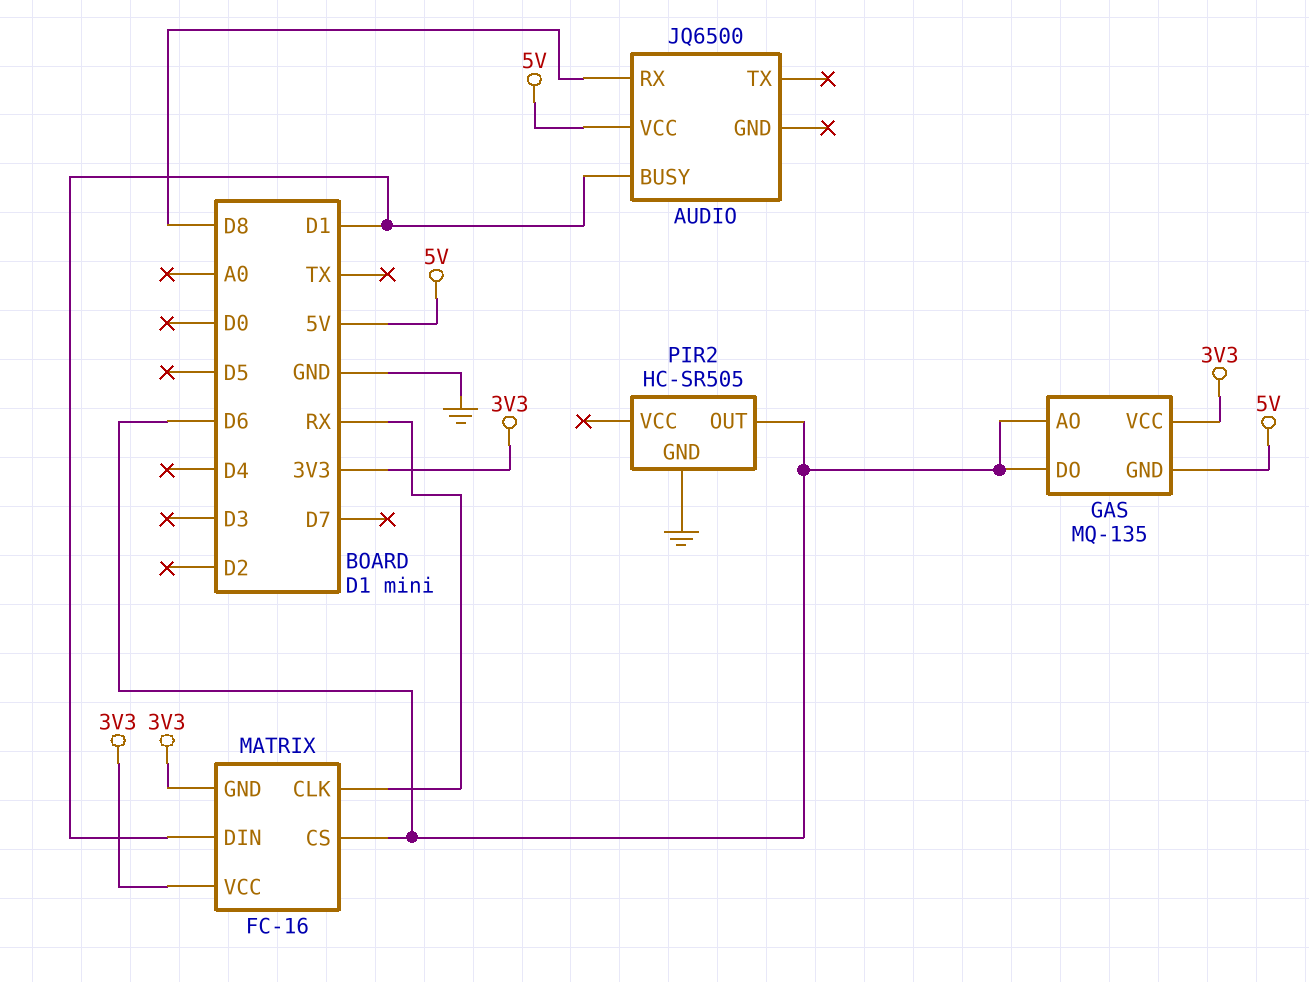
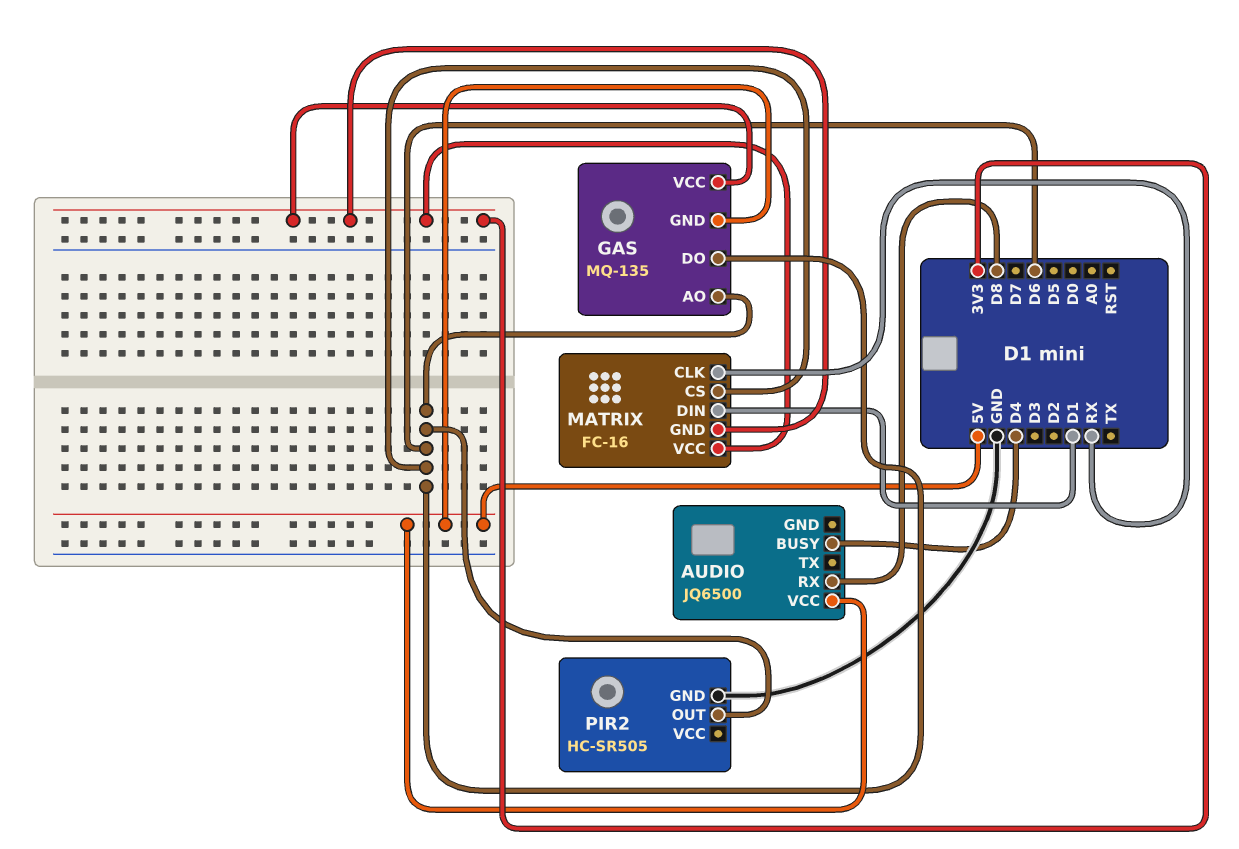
AUDIO pin BUSY: D1 -> D4

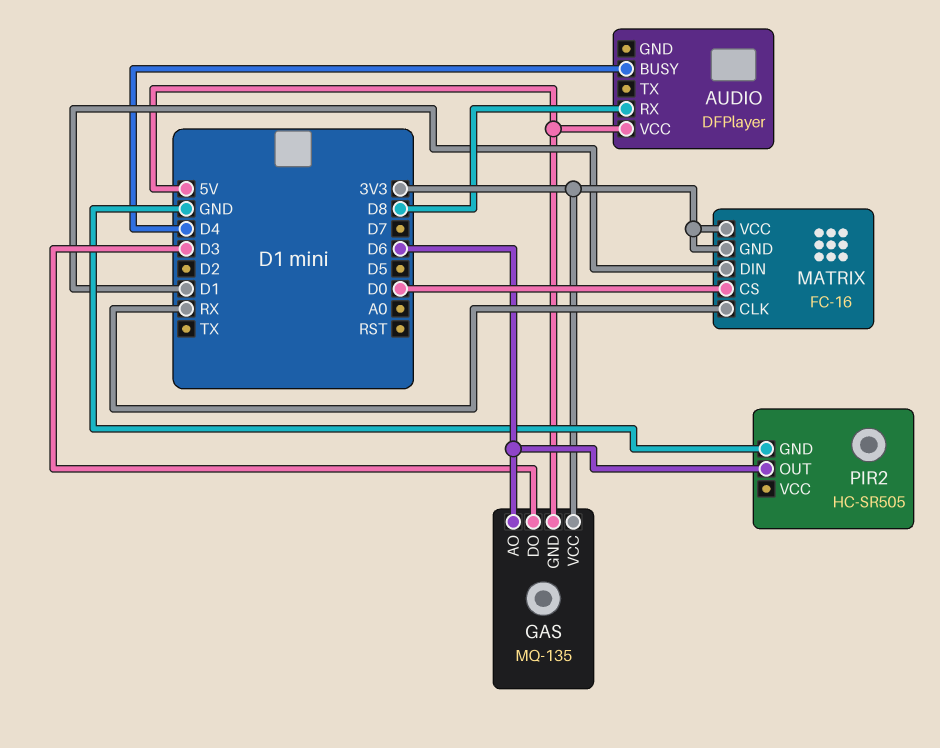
AUDIO: JQ6500 -> DFPlayer
GAS pin DO: D6 -> D3
MATRIX pin CS: D6 -> D0

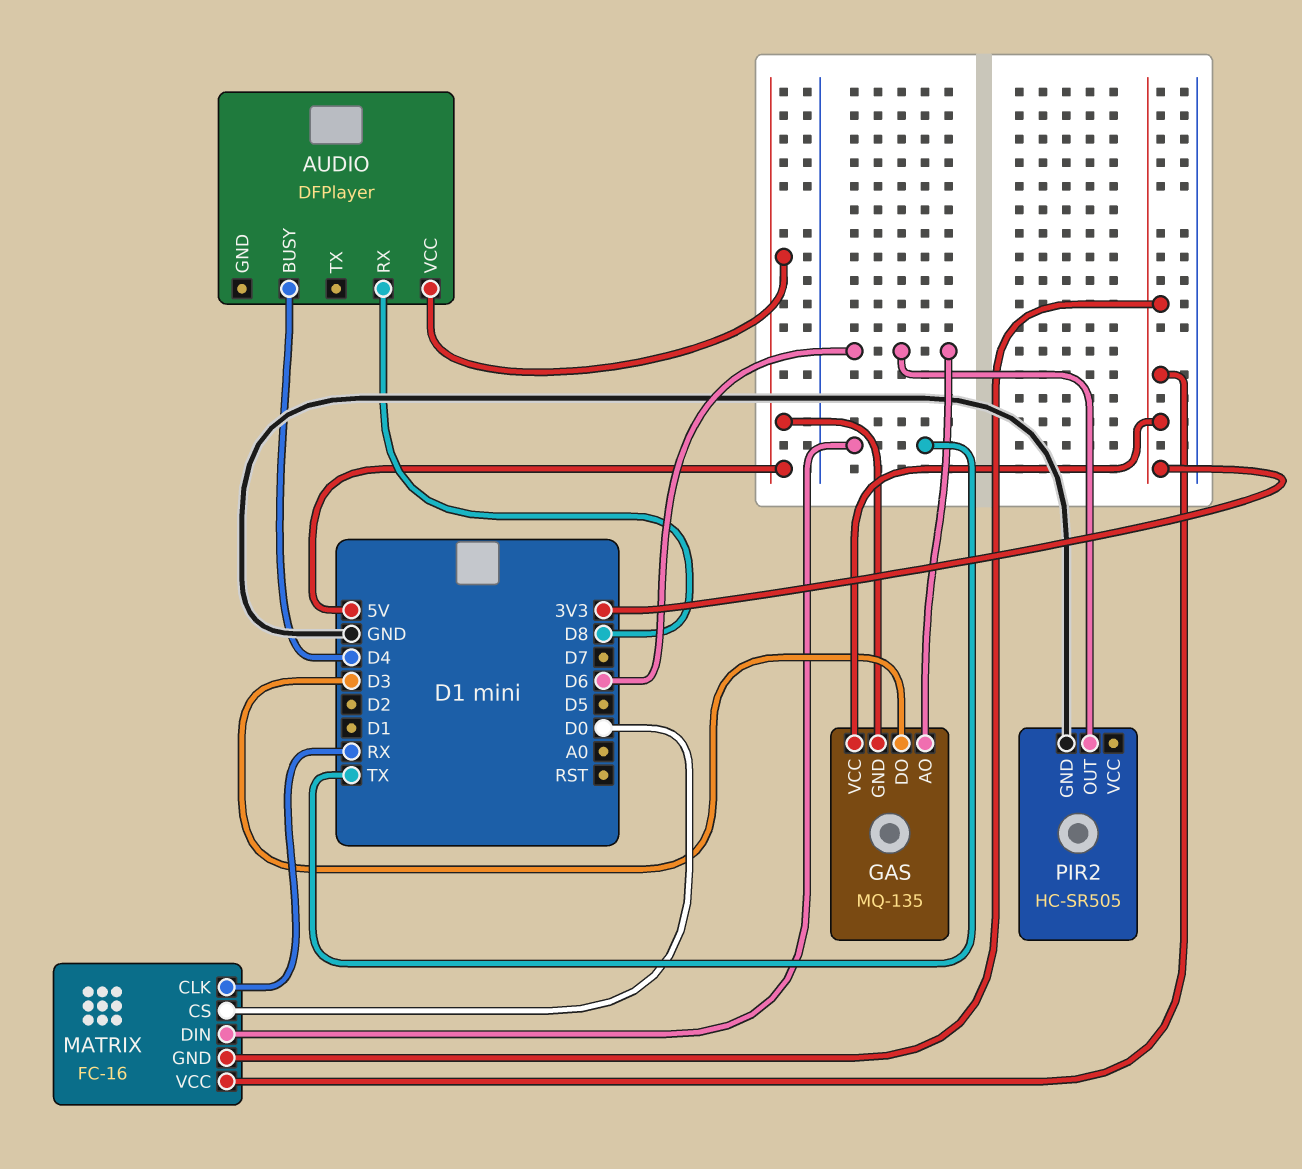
MATRIX pin DIN: D1 -> TX

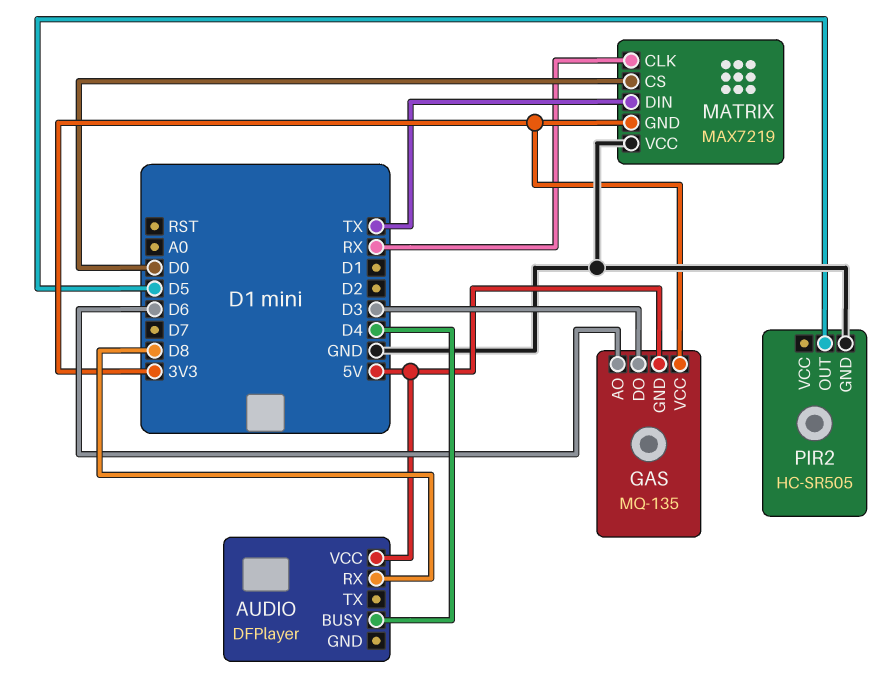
MATRIX: FC-16 -> MAX7219
MATRIX pin VCC: 3V3 -> GND
PIR2 pin OUT: D6 -> D5

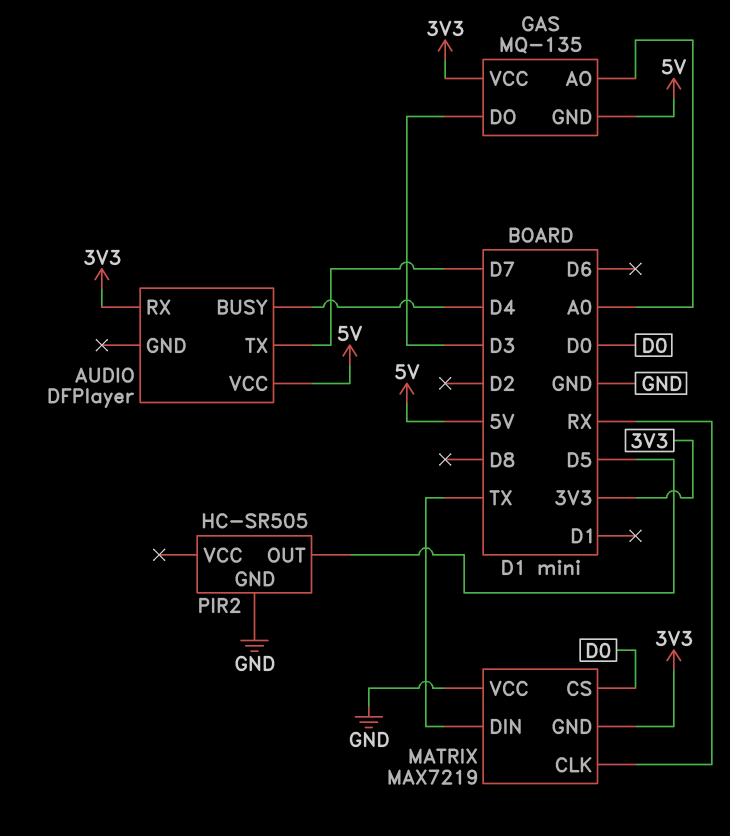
AUDIO pin RX: D8 -> 3V3
AUDIO pin TX: none -> D7
GAS pin AO: D6 -> A0

